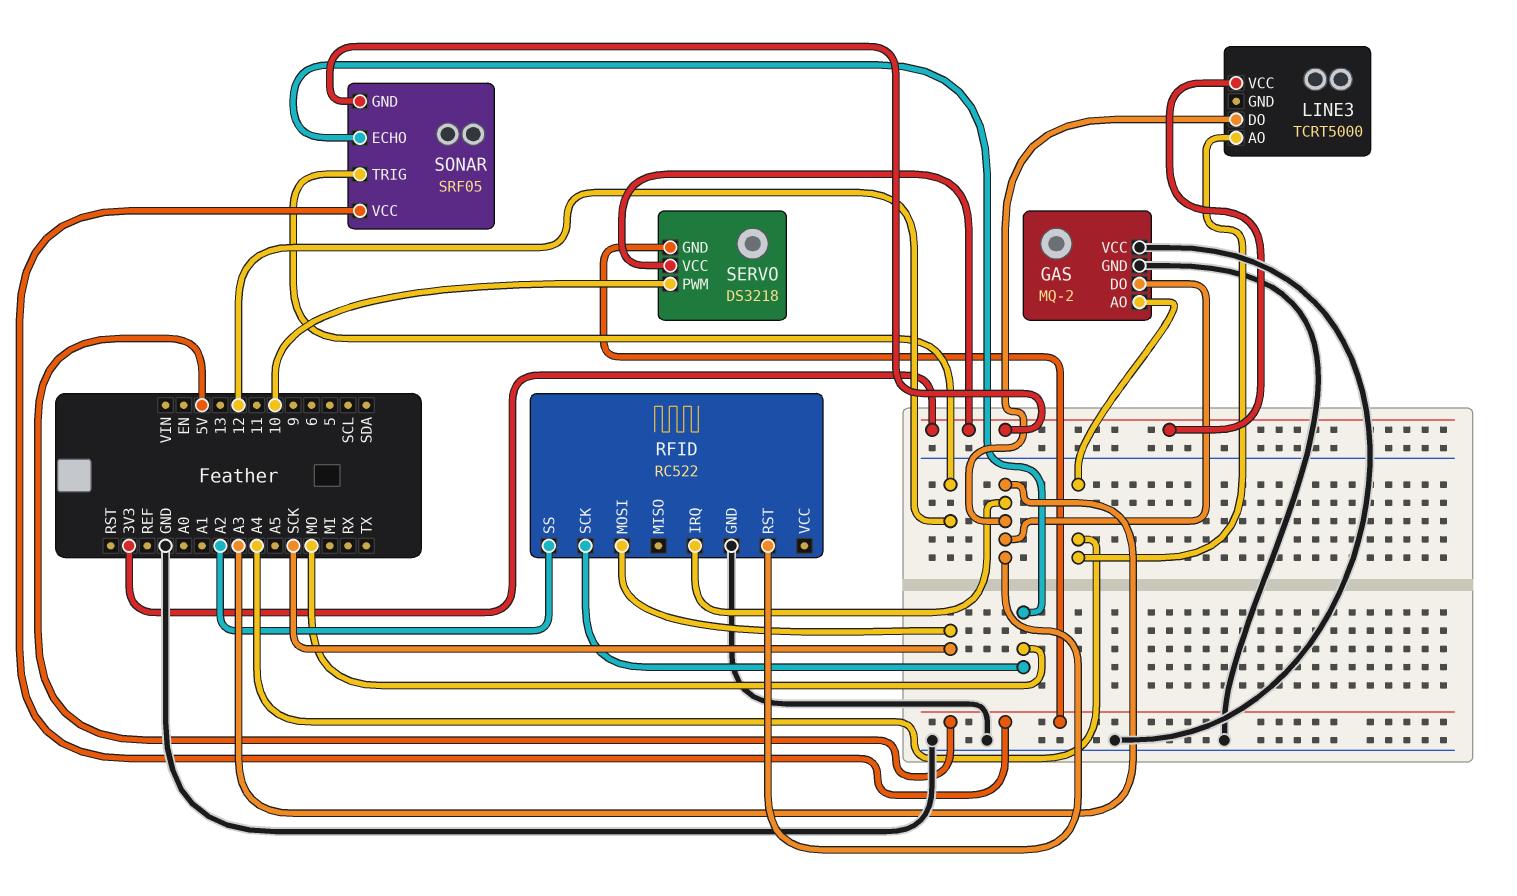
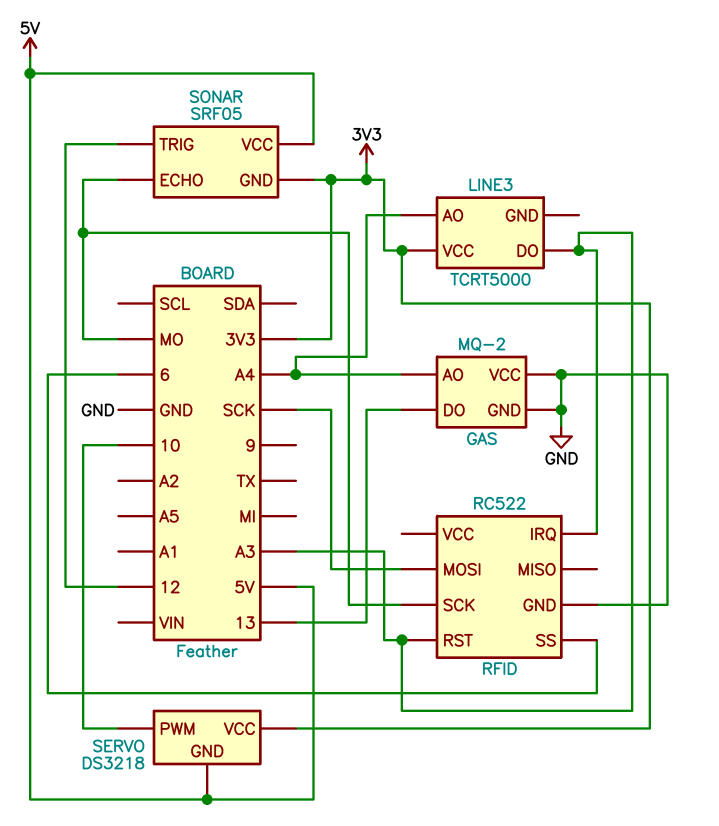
GAS pin DO: A3 -> 13
RFID pin SS: A2 -> 6

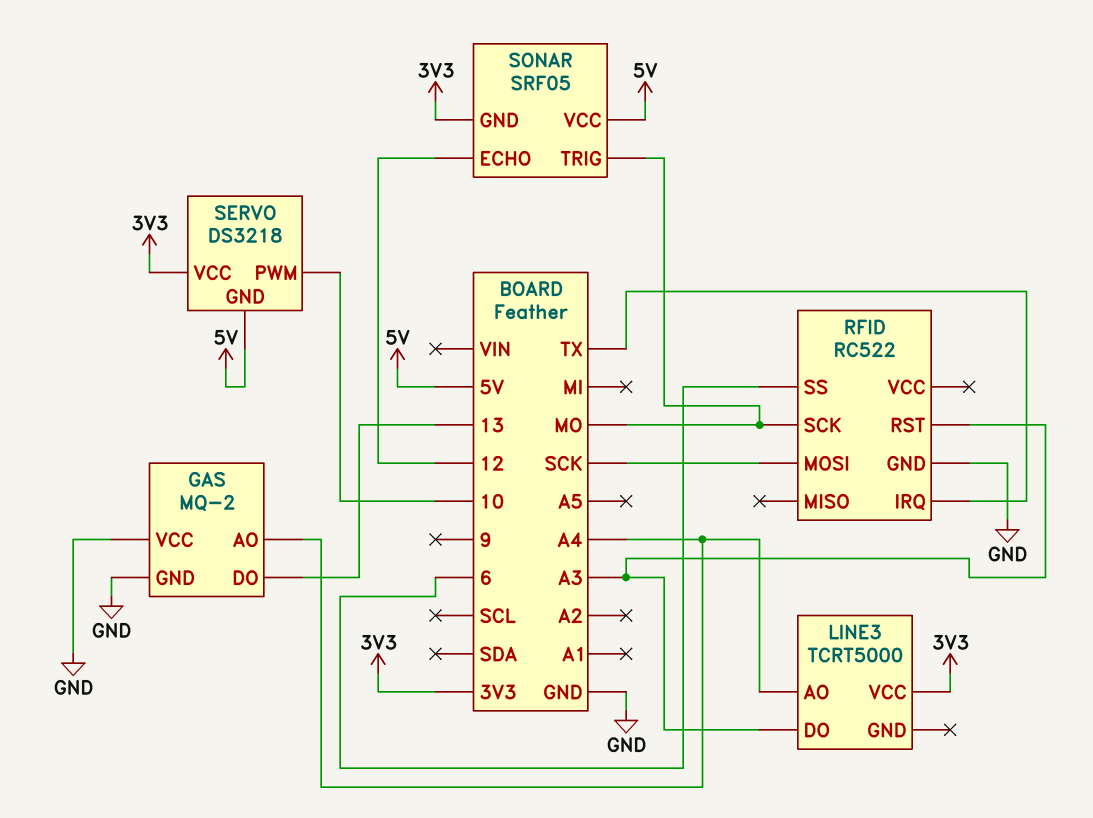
RFID pin IRQ: A3 -> TX
SONAR pin ECHO: MO -> 12
SONAR pin TRIG: 12 -> MO

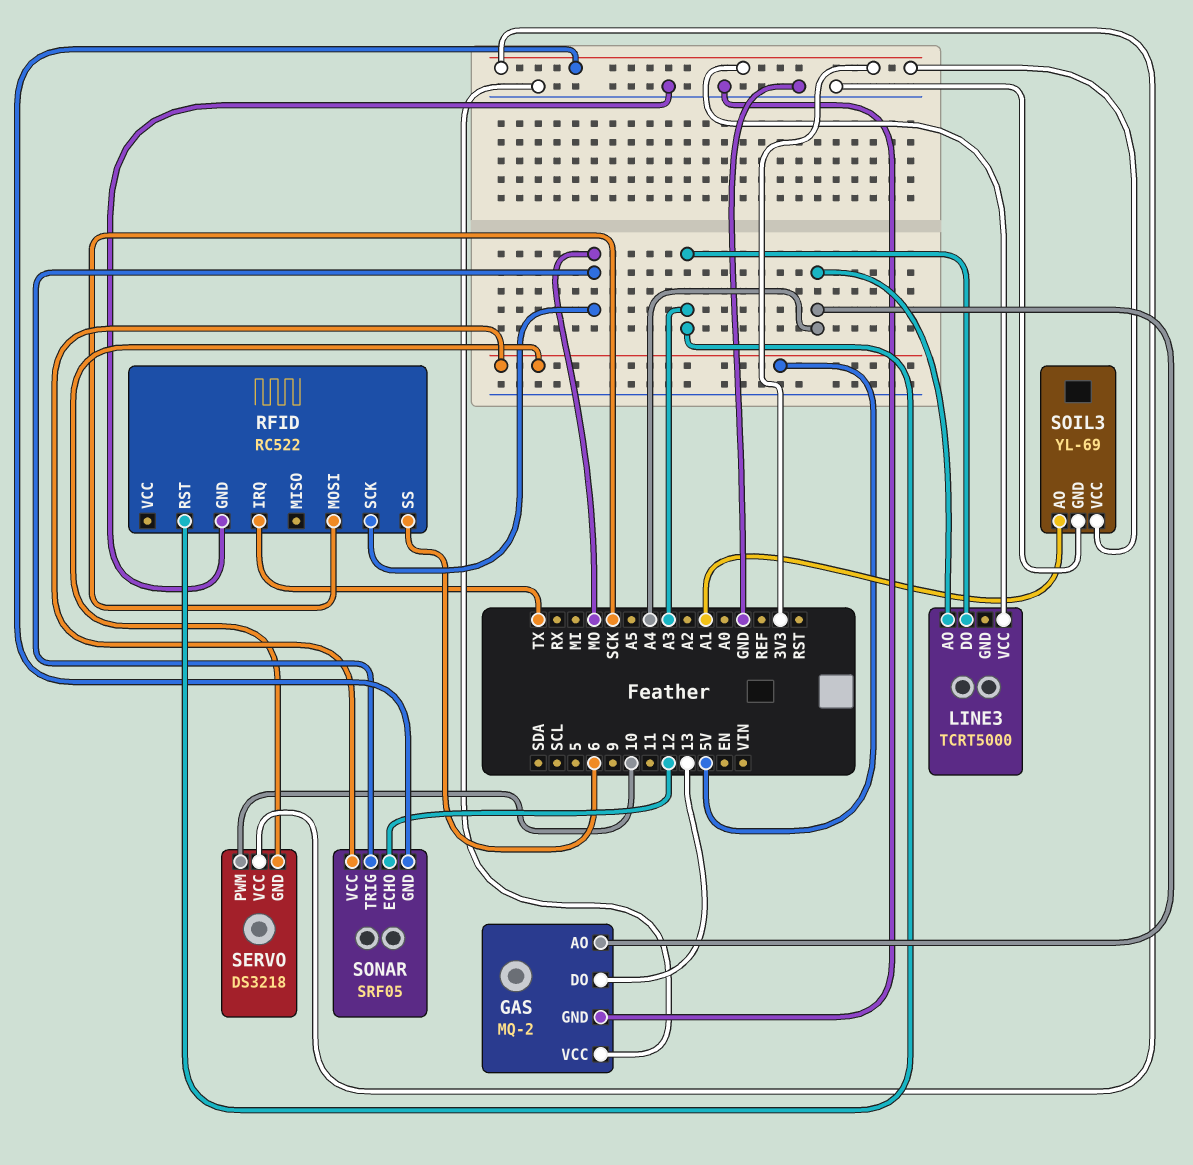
SOIL3: none -> YL-69
SOIL3 pin AO: none -> A1
SOIL3 pin GND: none -> GND
SOIL3 pin VCC: none -> 3V3

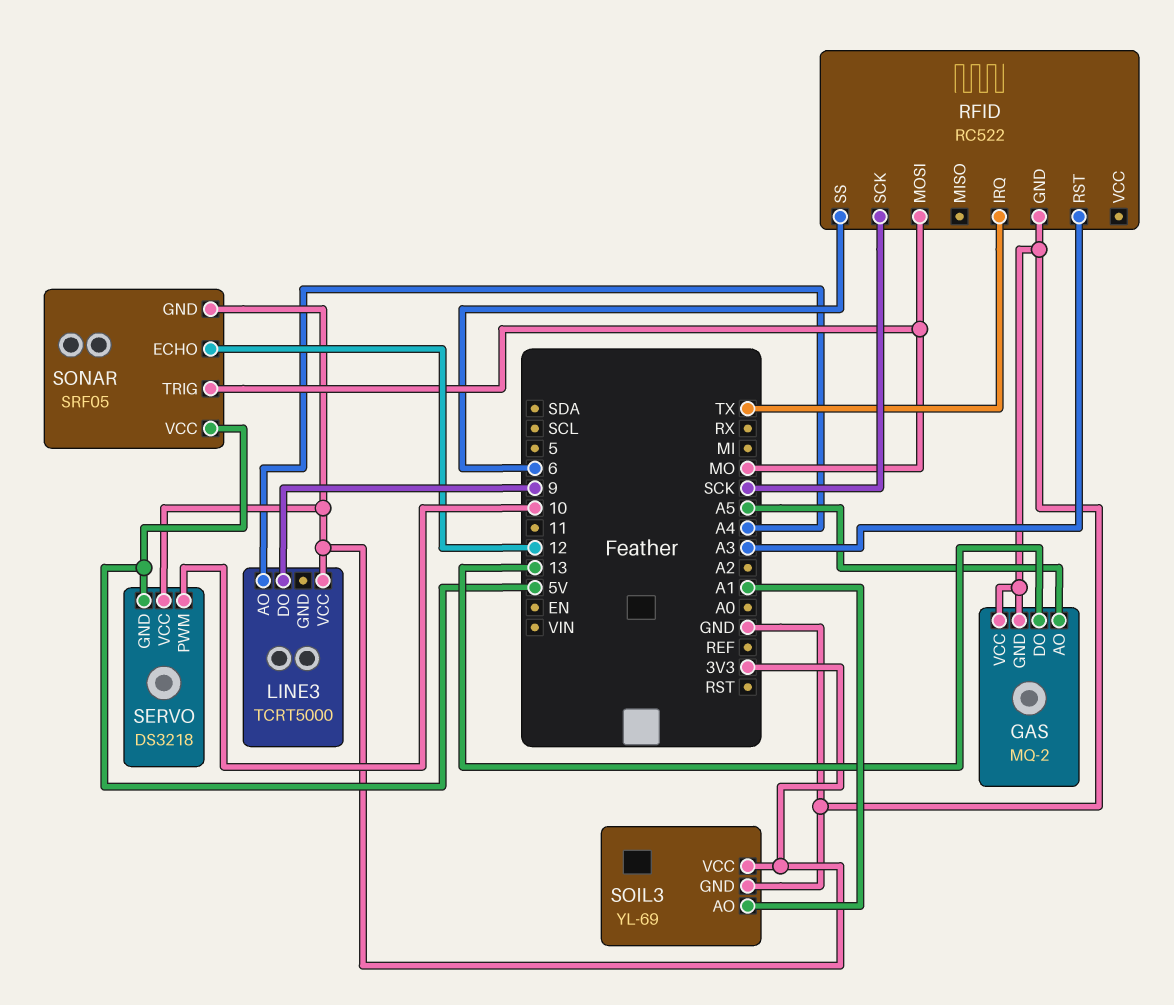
GAS pin AO: A4 -> A5
LINE3 pin DO: A3 -> 9
RFID pin MOSI: SCK -> MO
RFID pin SCK: MO -> SCK

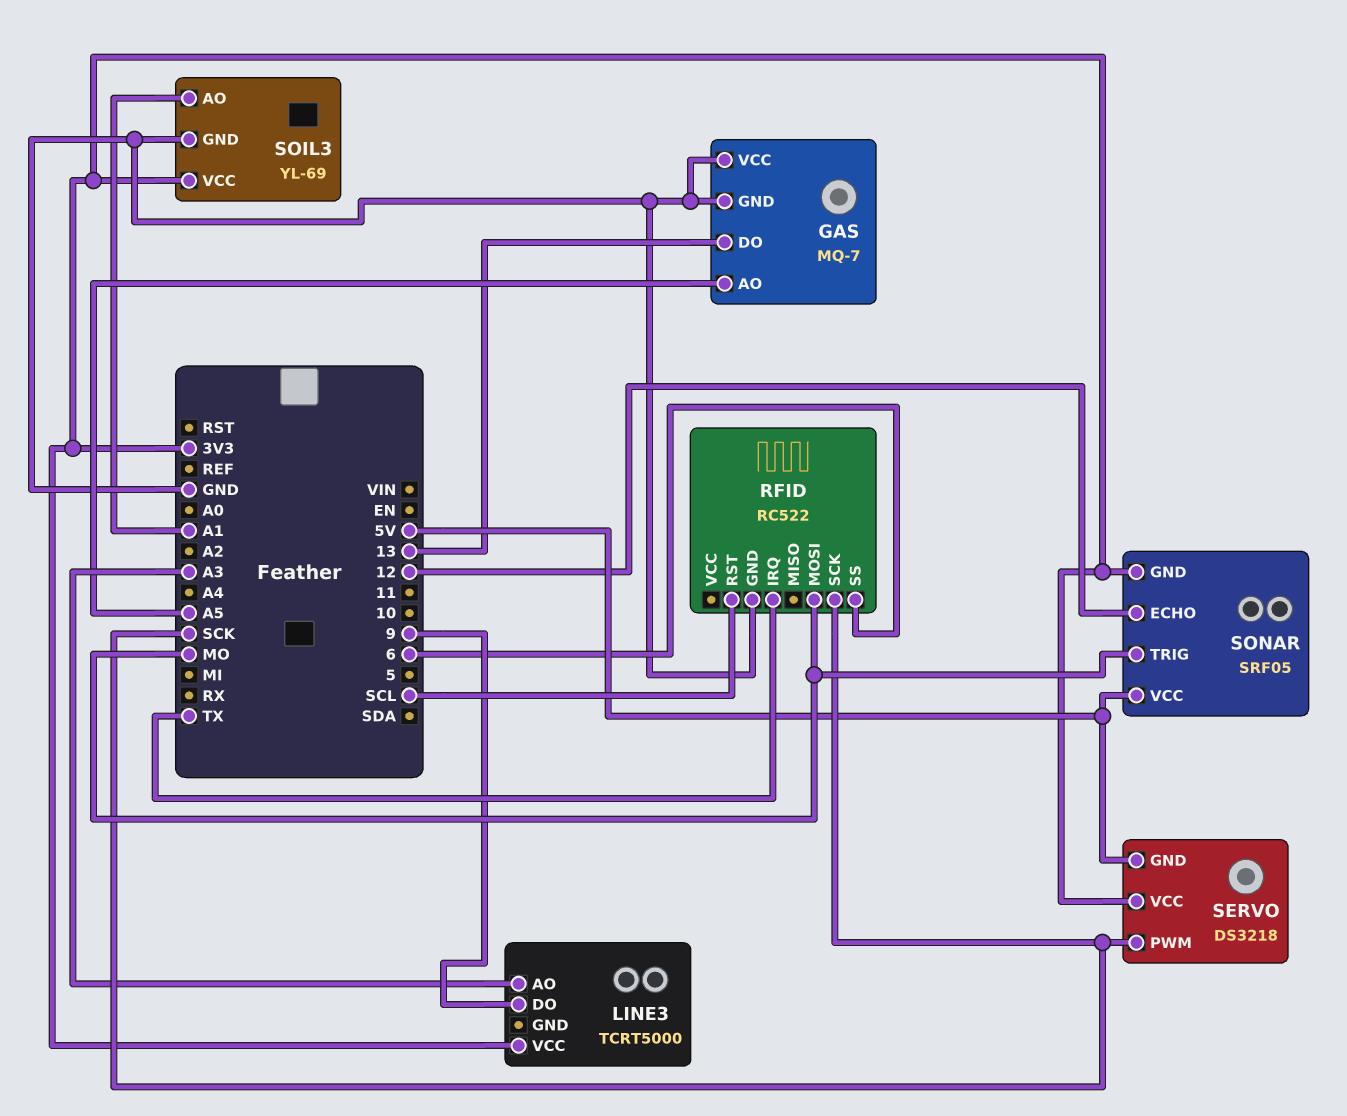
GAS: MQ-2 -> MQ-7
LINE3 pin AO: A4 -> A3
RFID pin RST: A3 -> SCL
SERVO pin PWM: 10 -> SCK

